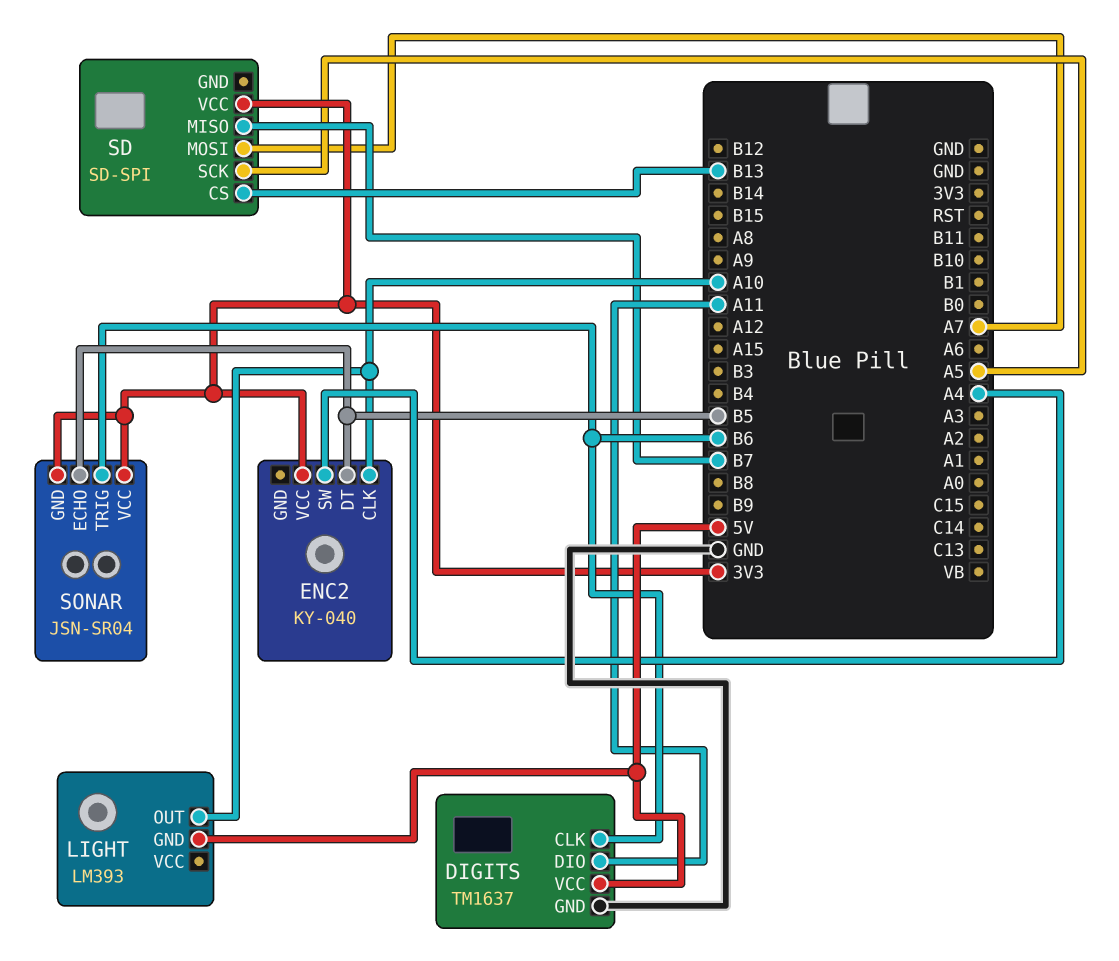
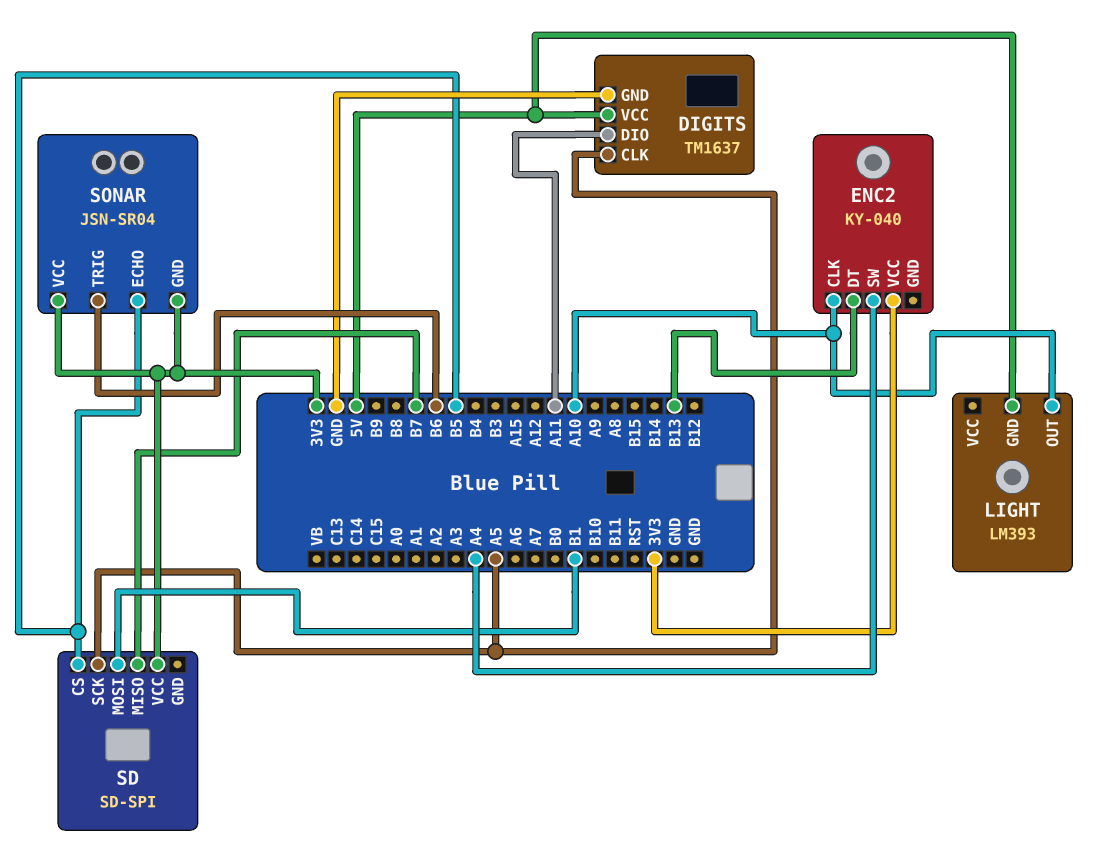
DIGITS pin CLK: B6 -> A5
ENC2 pin DT: B5 -> B13
SD pin CS: B13 -> B5
SD pin MOSI: A7 -> B1

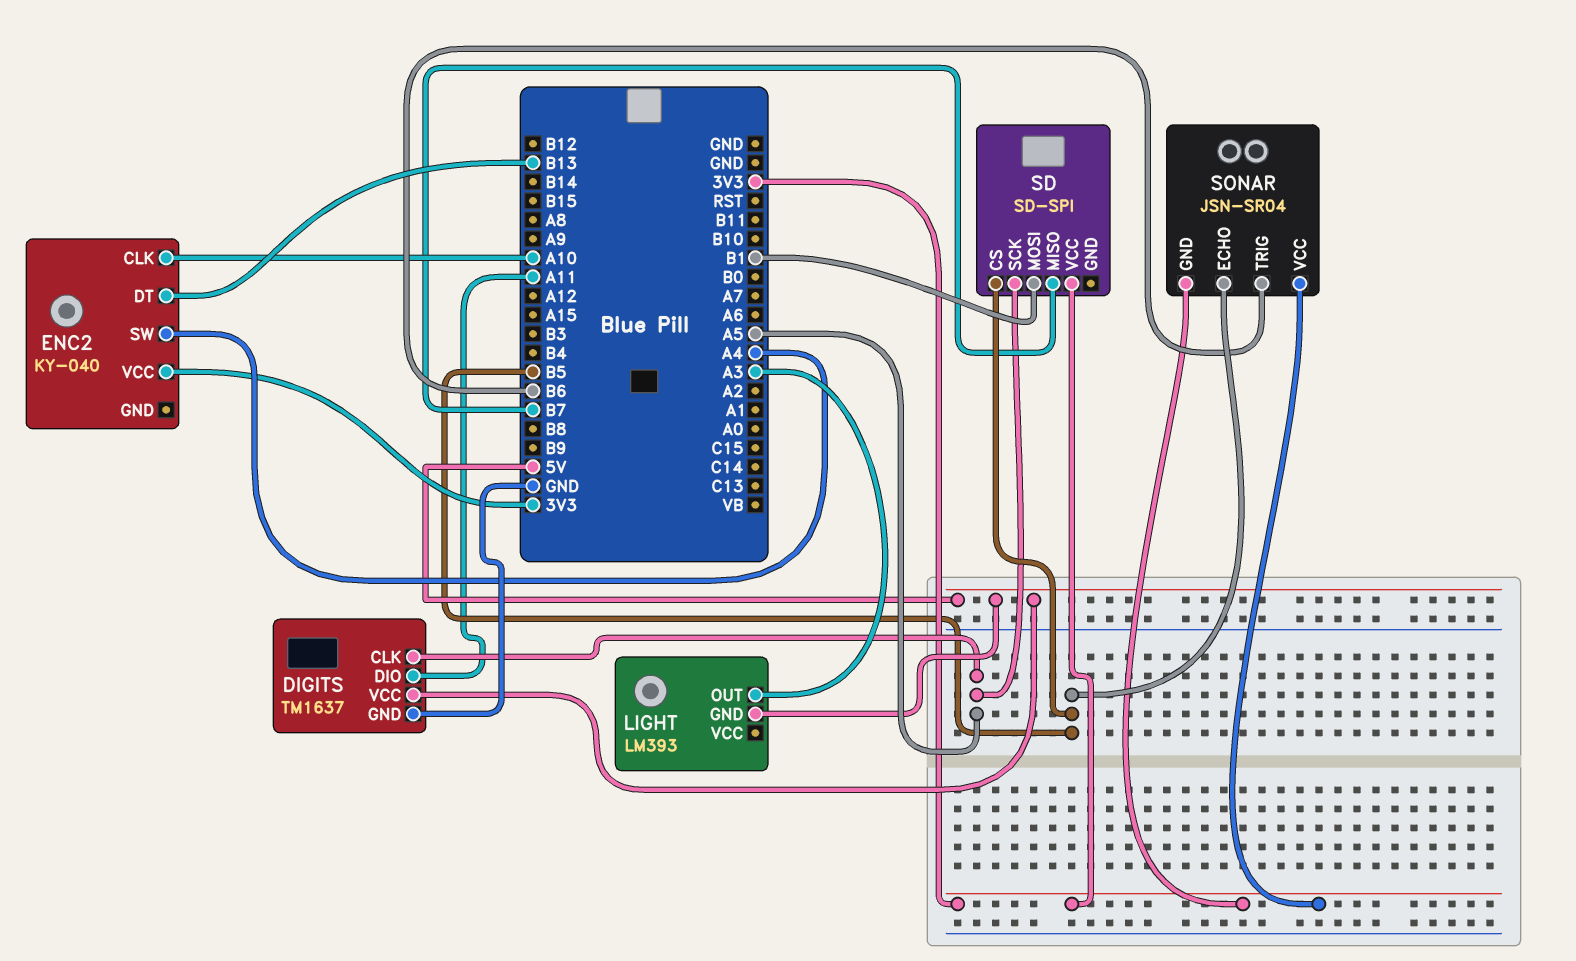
LIGHT pin OUT: A10 -> A3

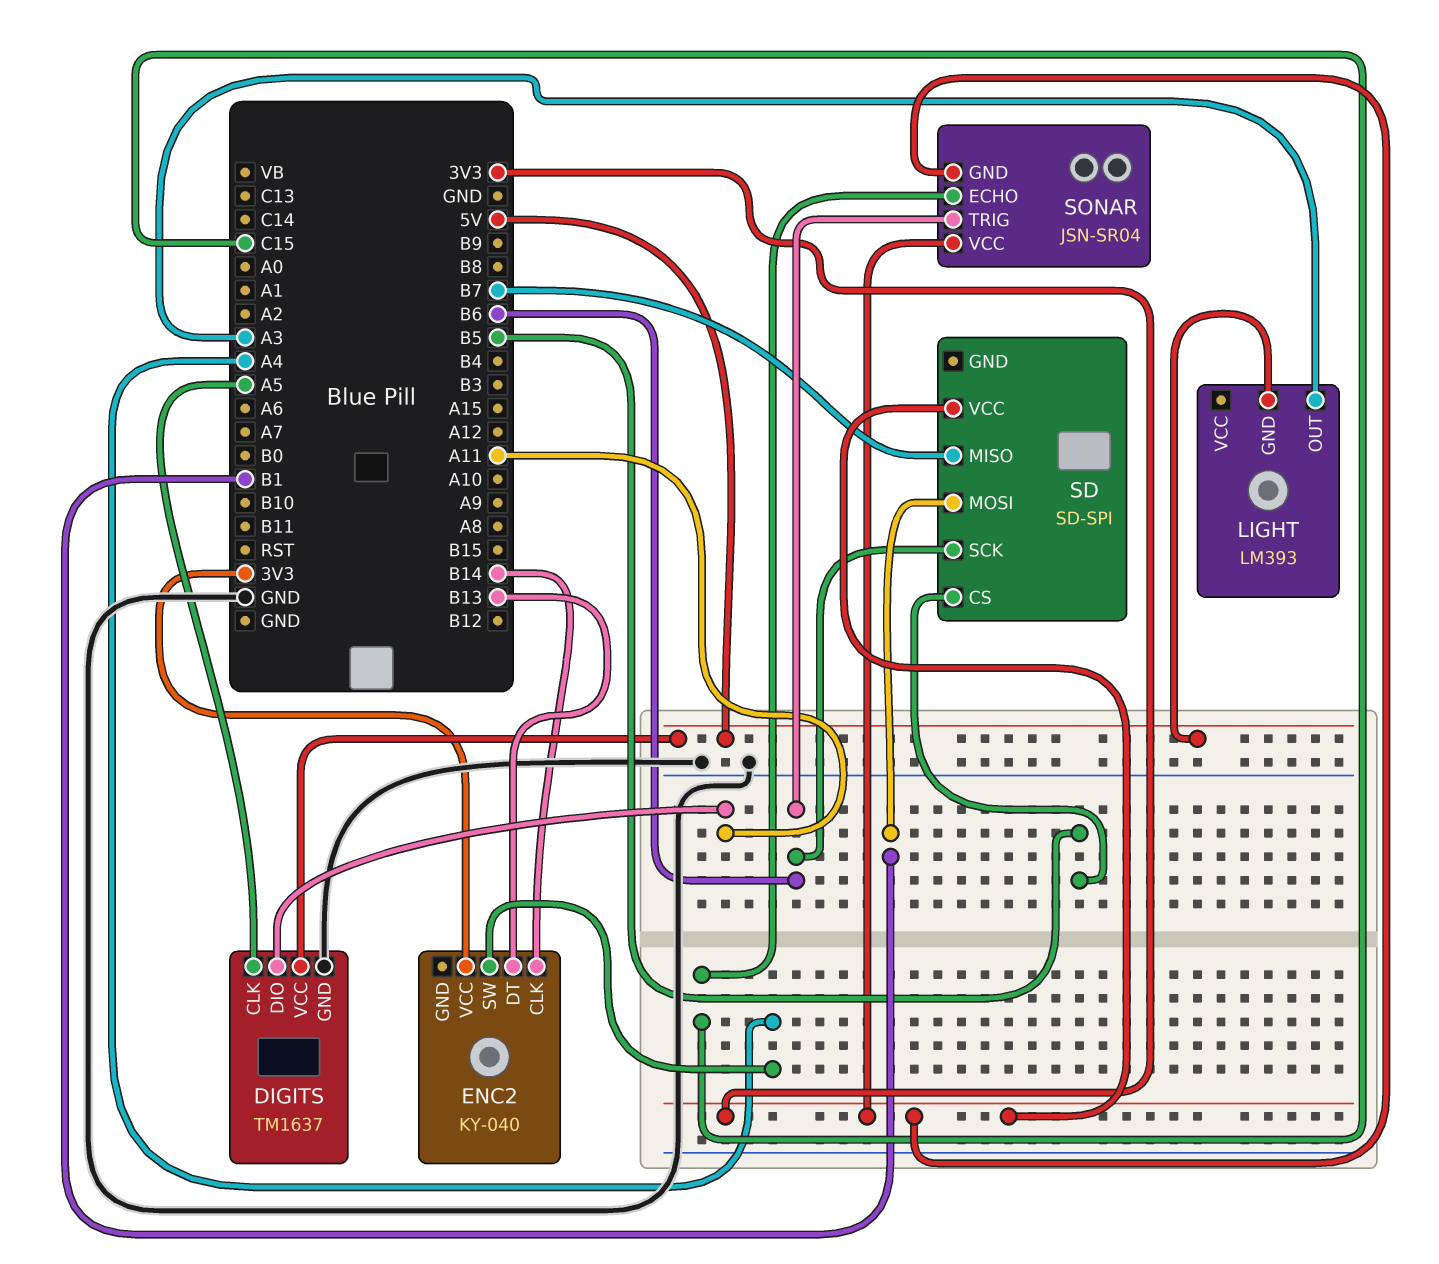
ENC2 pin CLK: A10 -> B14
SD pin SCK: A5 -> B6
SONAR pin ECHO: B5 -> C15

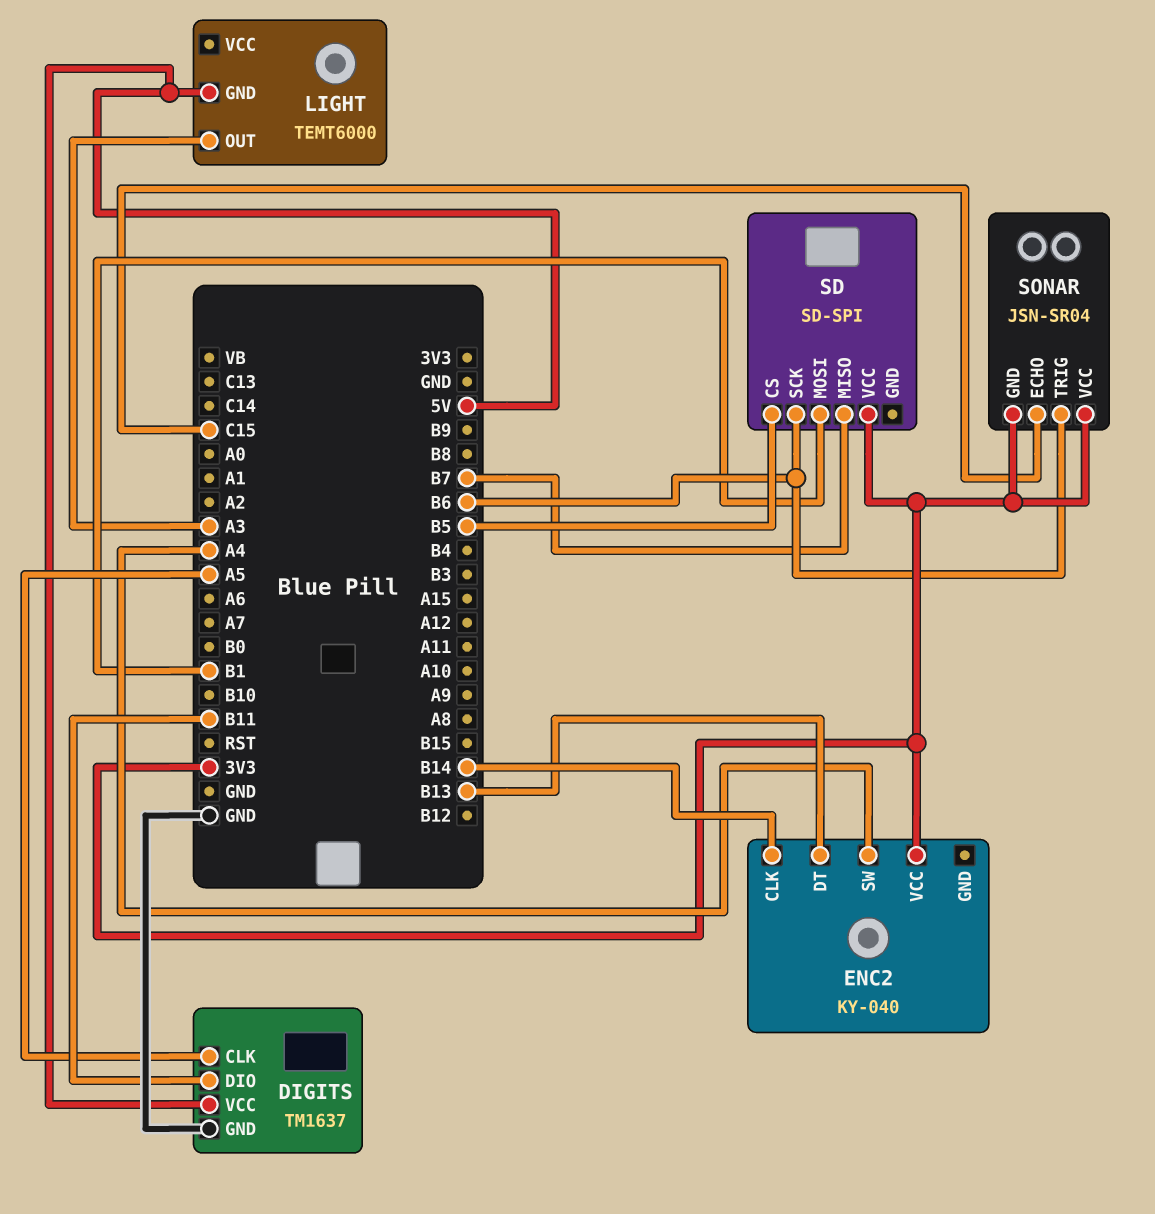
DIGITS pin DIO: A11 -> B11
LIGHT: LM393 -> TEMT6000

